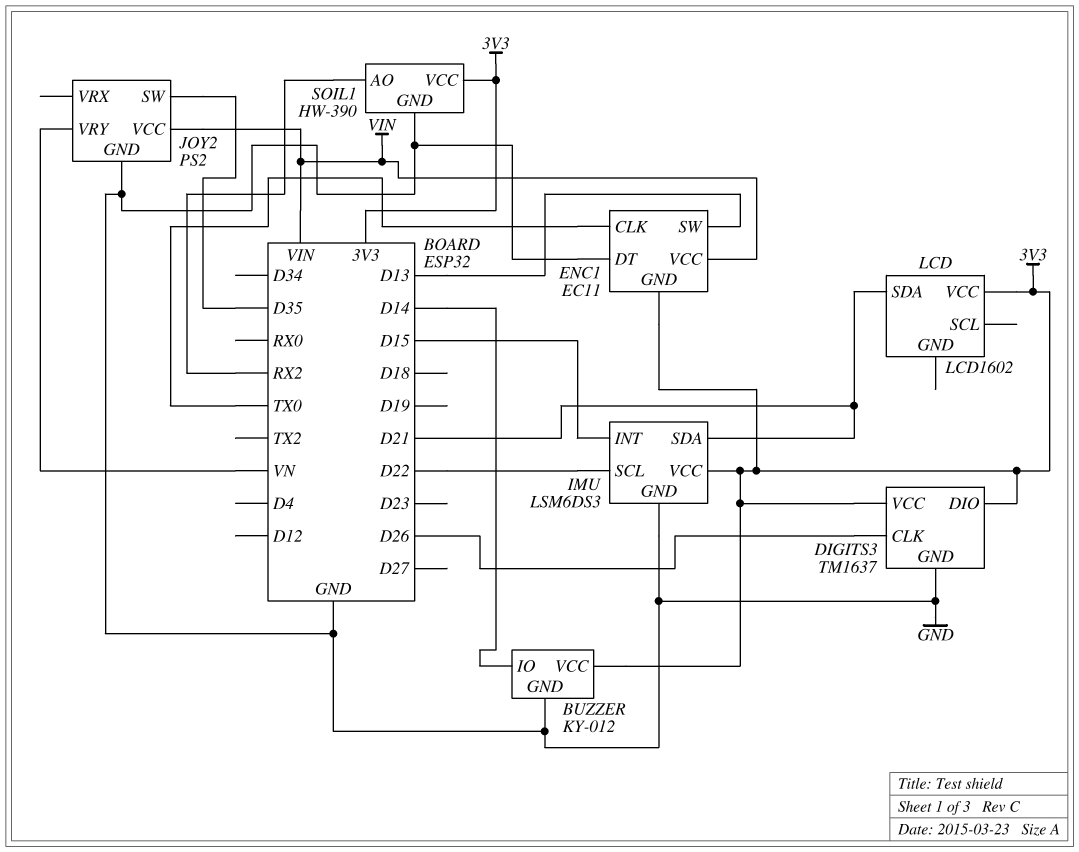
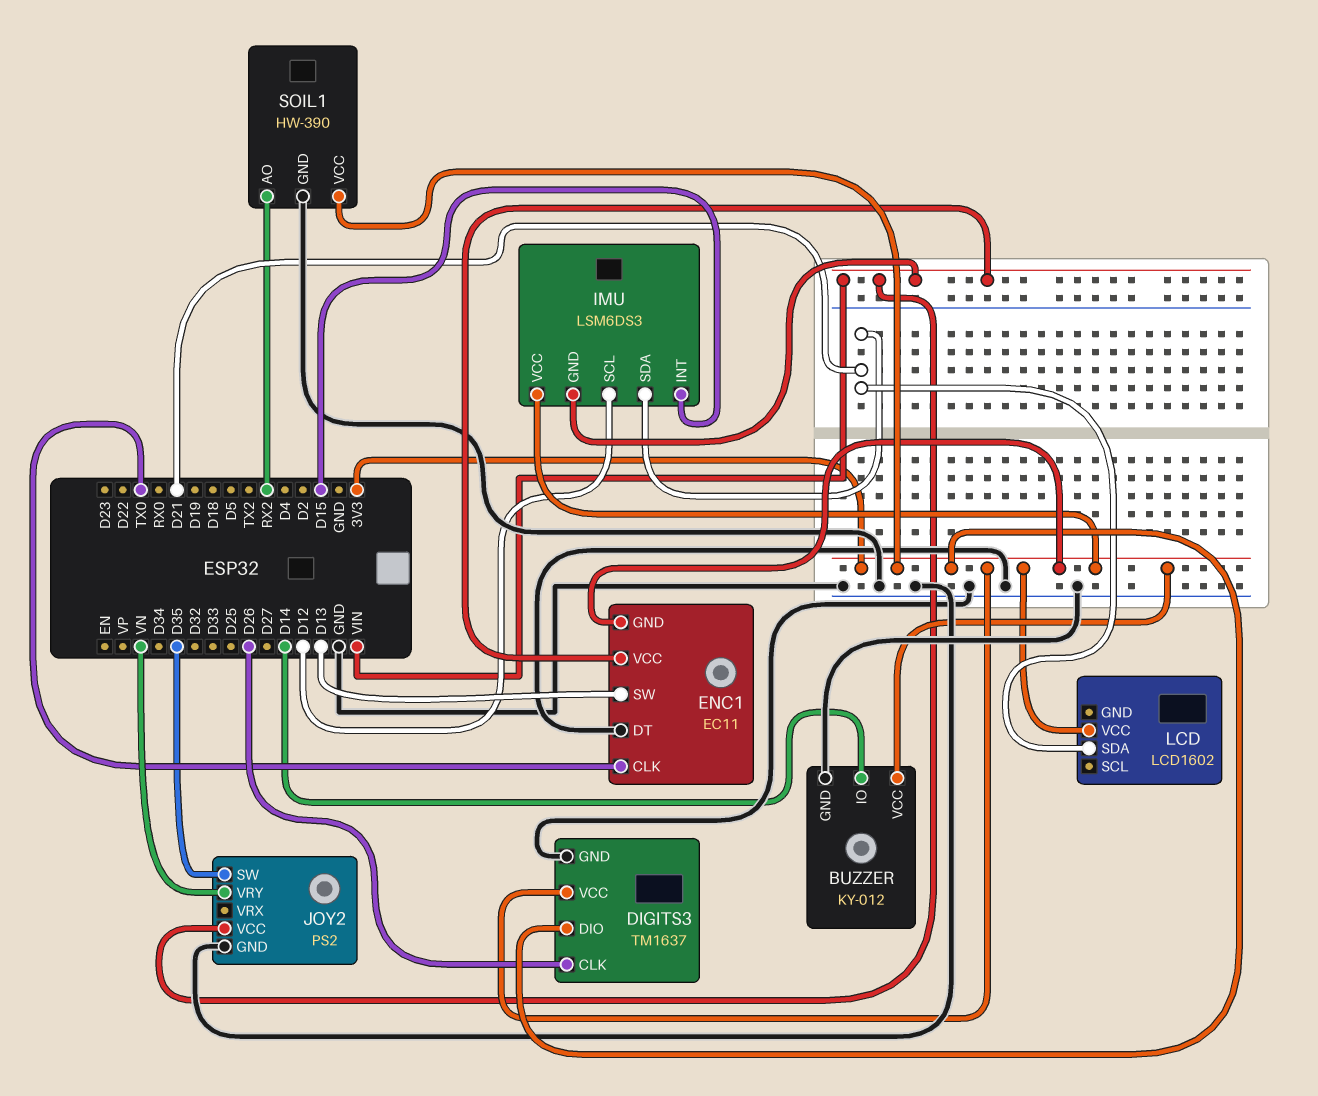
IMU pin GND: GND -> VIN
IMU pin SCL: D22 -> D12

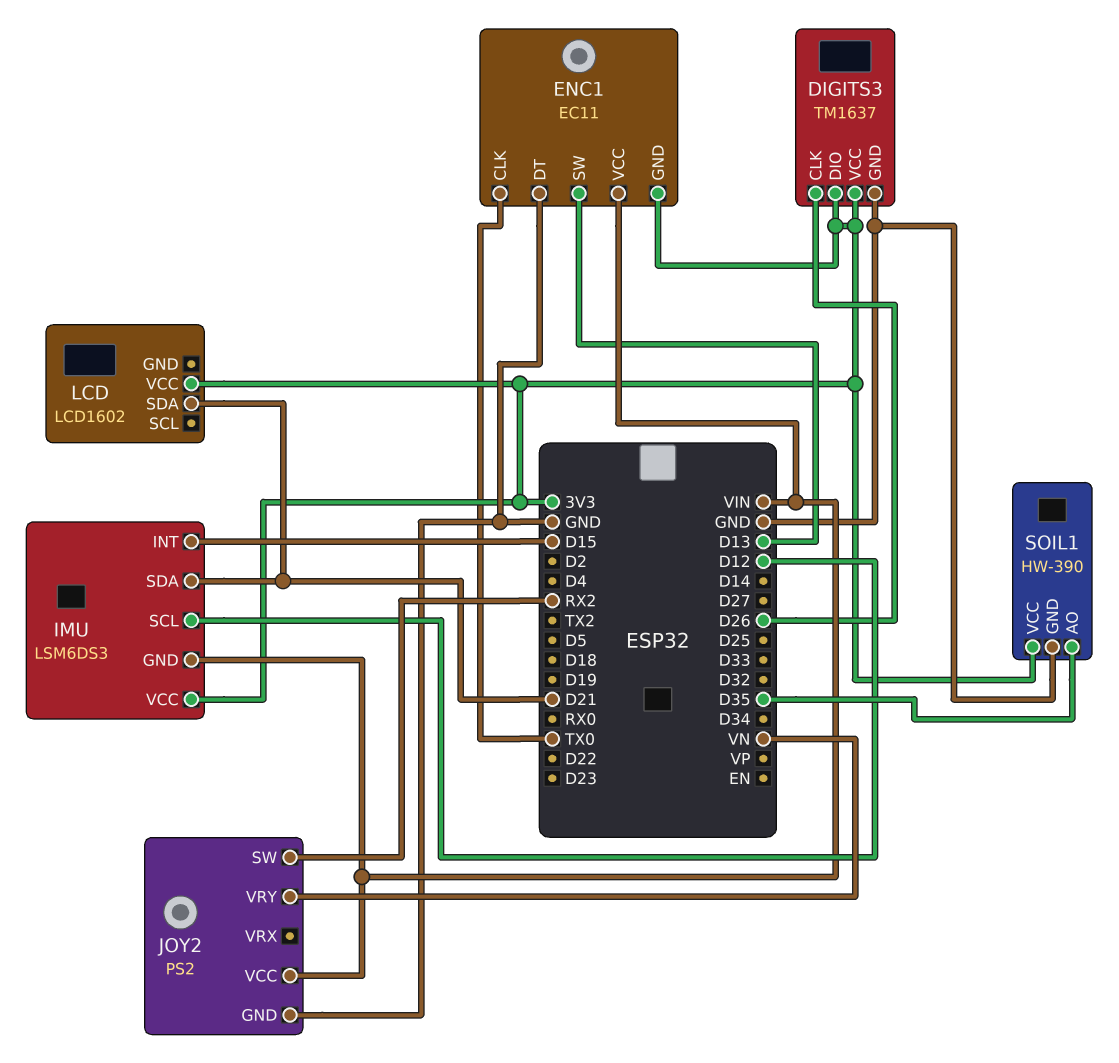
BUZZER: KY-012 -> none
BUZZER pin GND: GND -> none
BUZZER pin IO: D14 -> none
BUZZER pin VCC: 3V3 -> none
JOY2 pin SW: D35 -> RX2
SOIL1 pin AO: RX2 -> D35

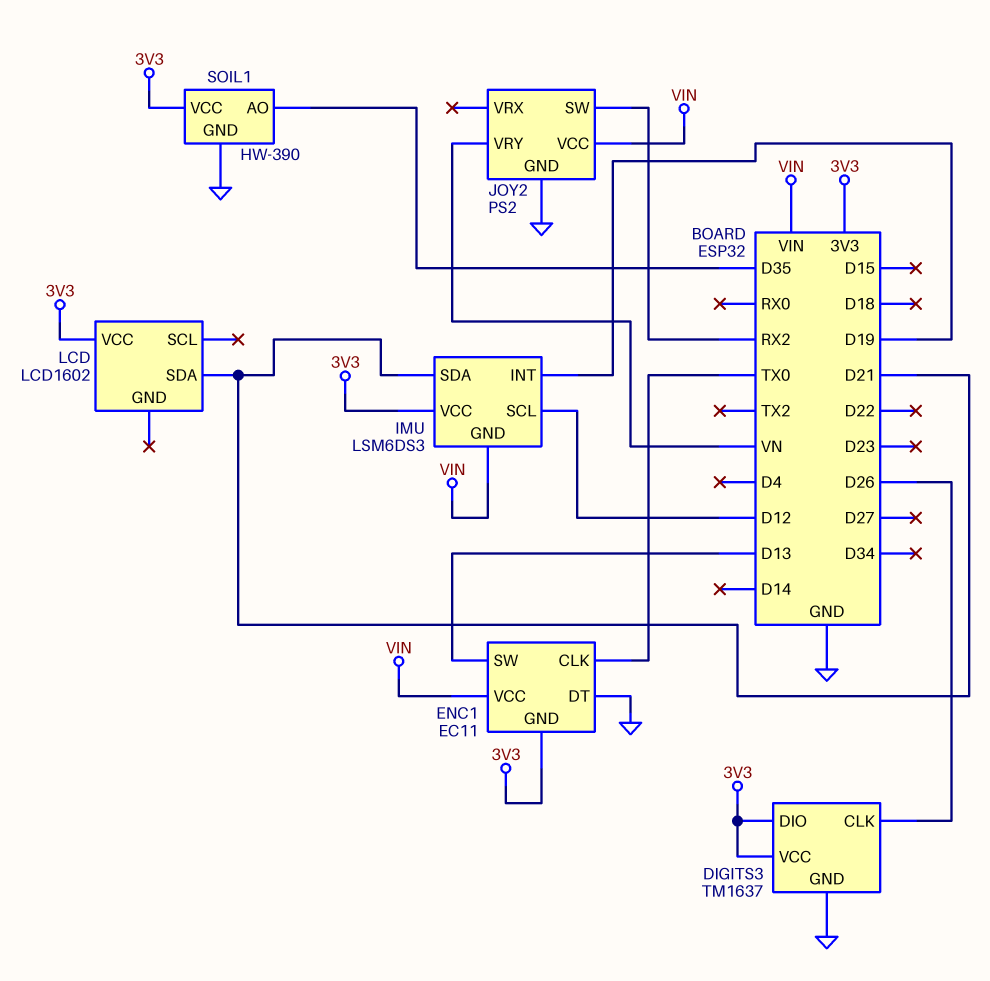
IMU pin INT: D15 -> D19

